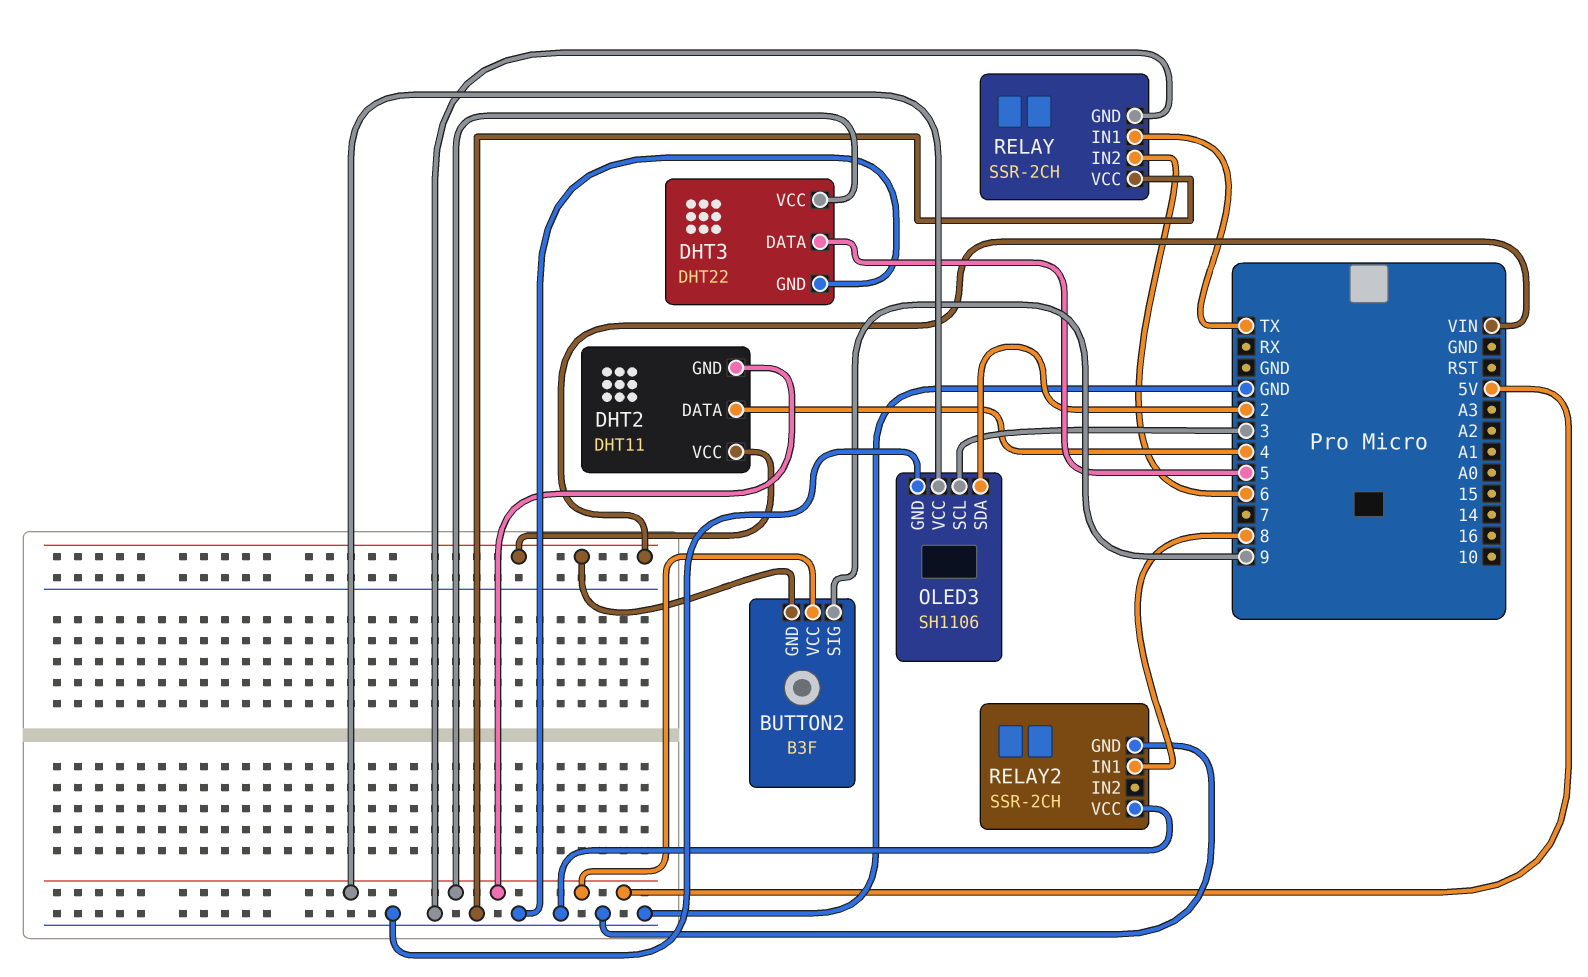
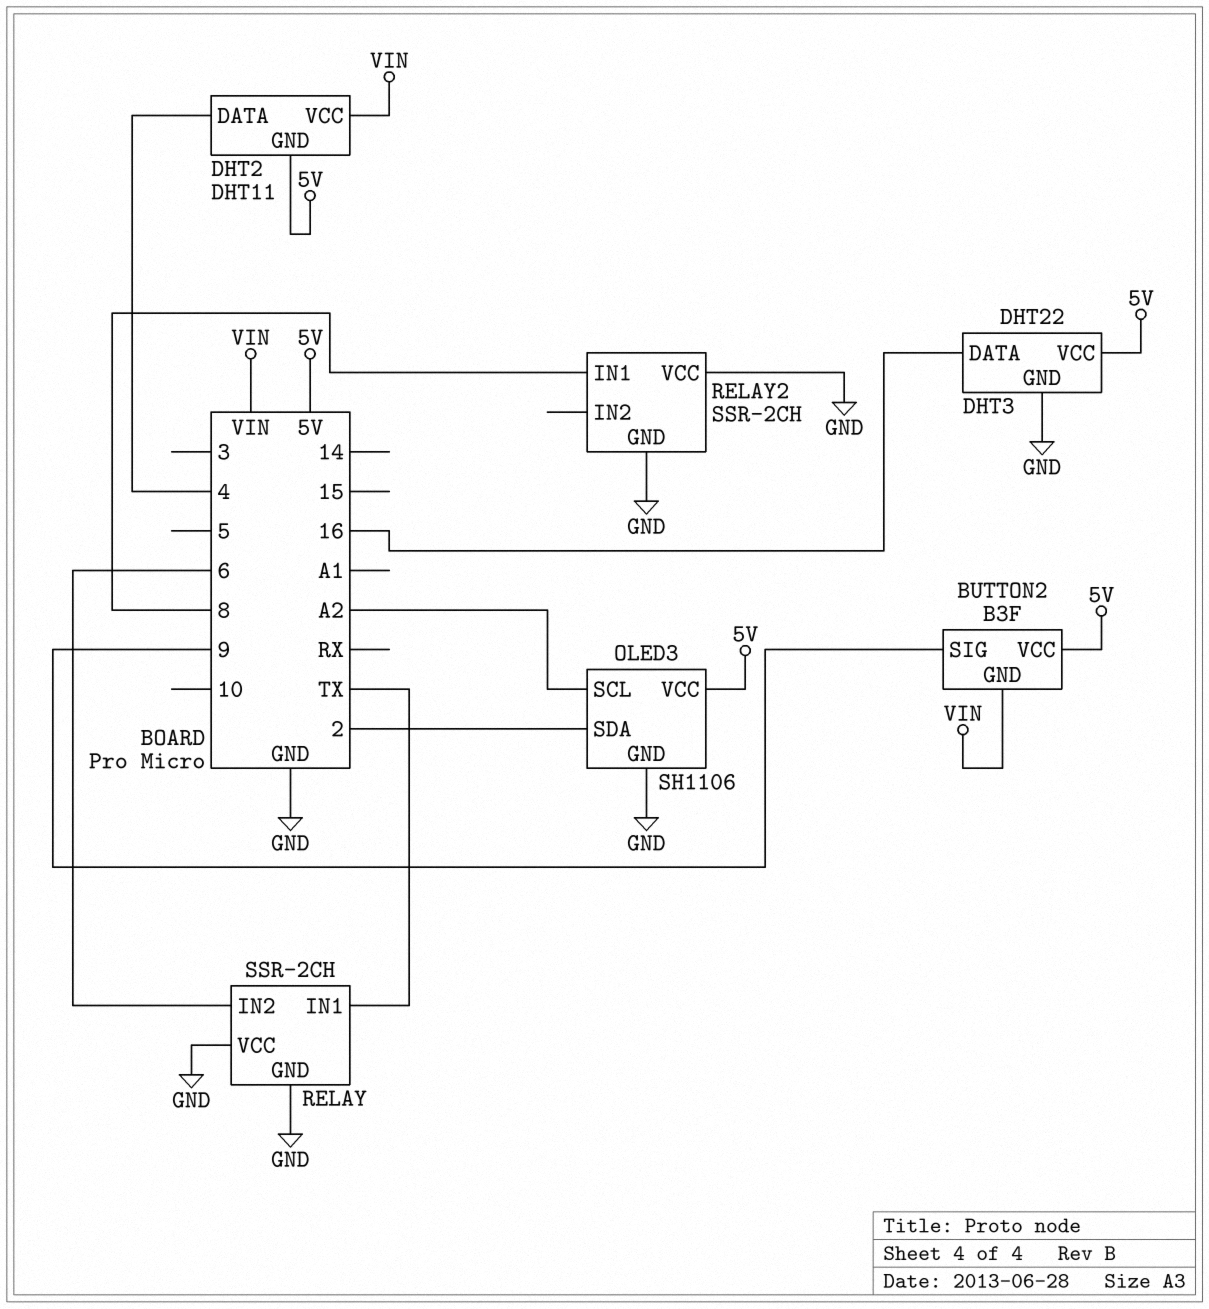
DHT3 pin DATA: 5 -> 16
OLED3 pin SCL: 3 -> A2

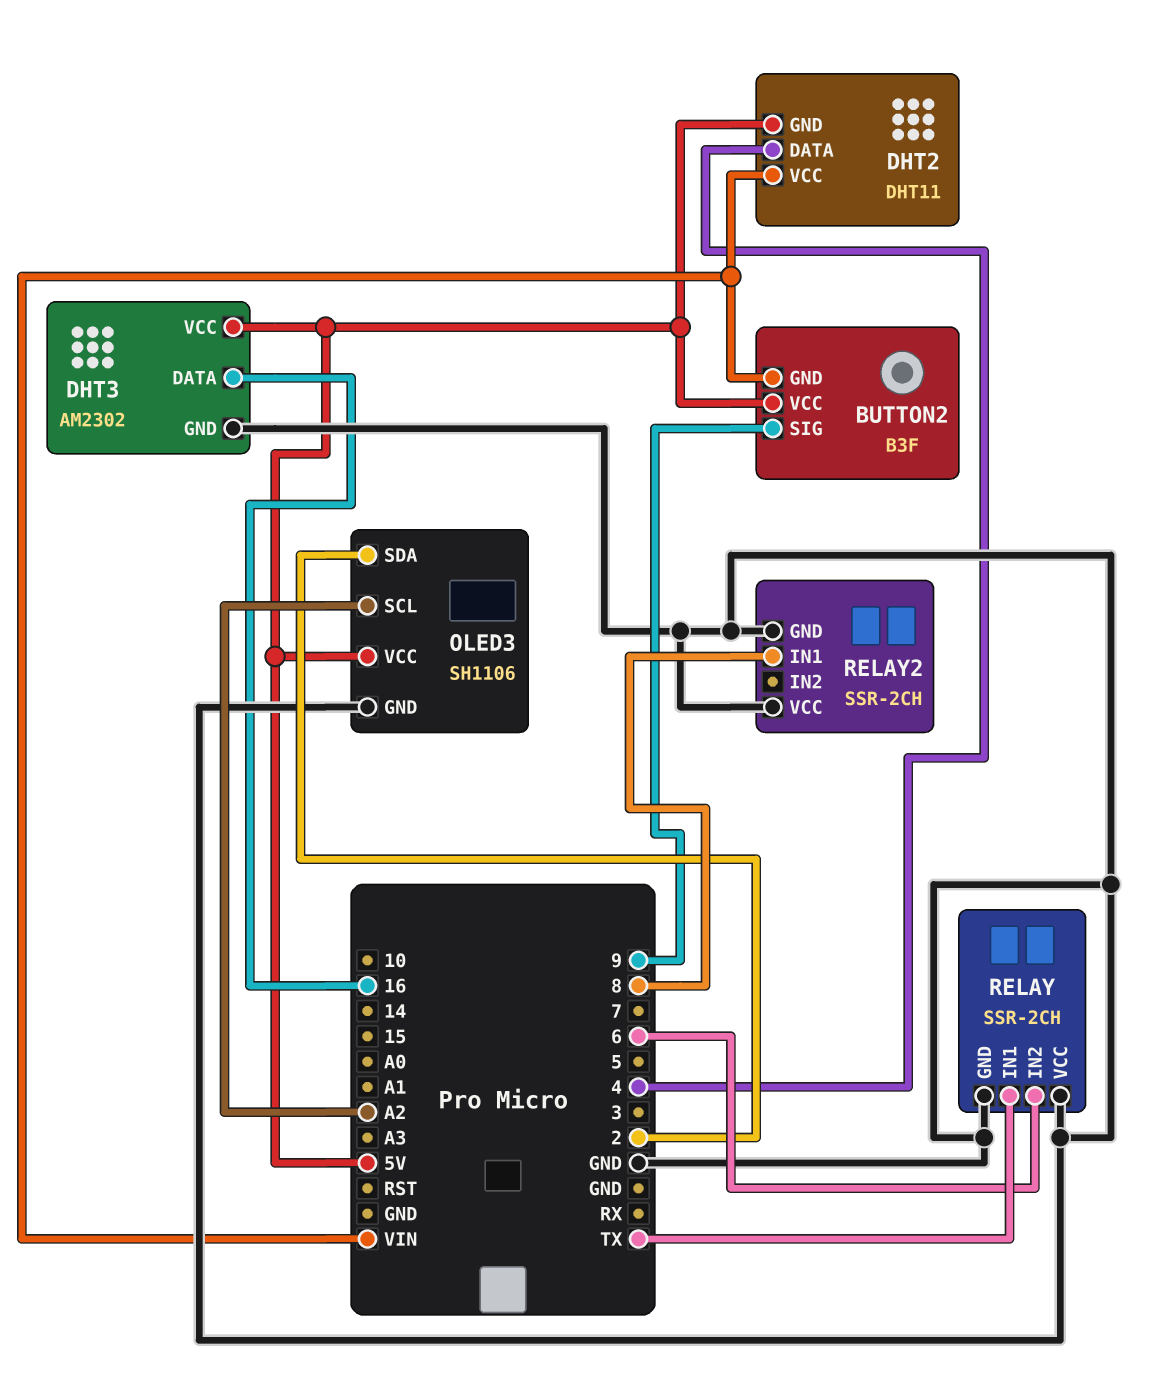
DHT3: DHT22 -> AM2302

